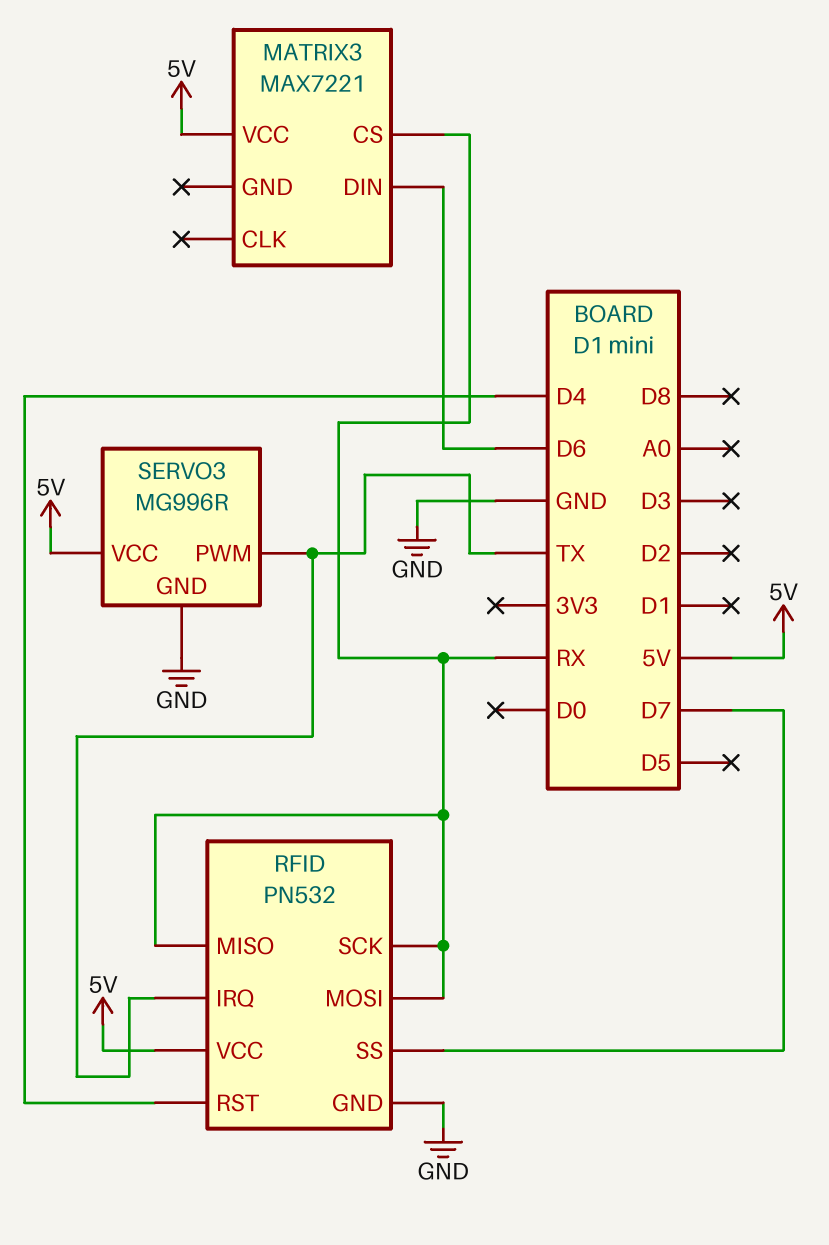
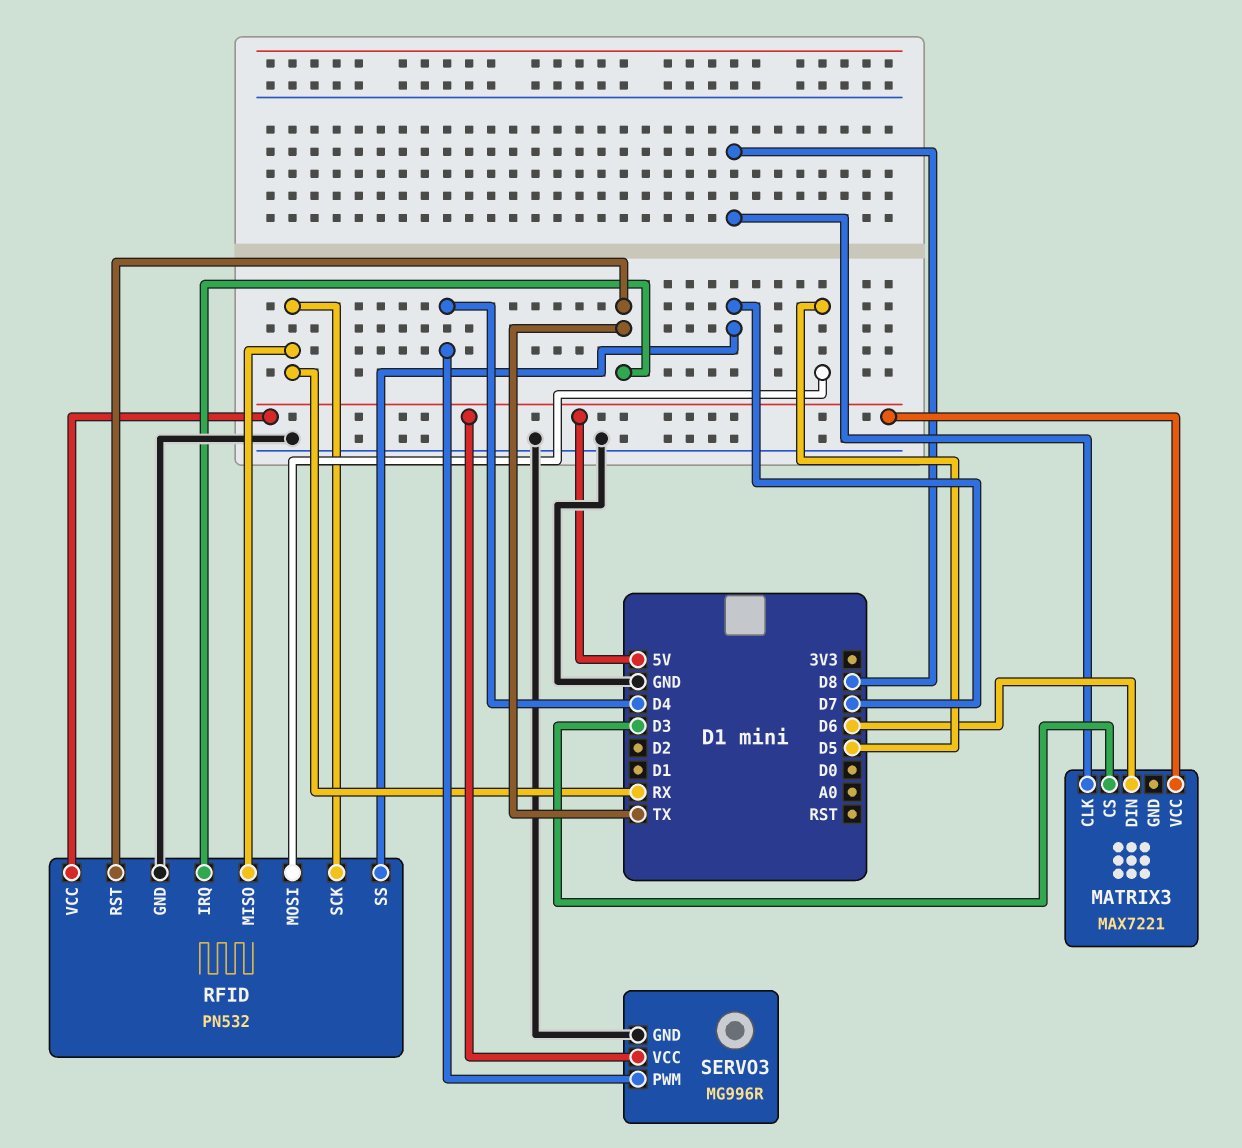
MATRIX3 pin CLK: none -> D8
MATRIX3 pin CS: RX -> D3
RFID pin MOSI: RX -> D5
RFID pin RST: D4 -> TX
SERVO3 pin PWM: TX -> D4

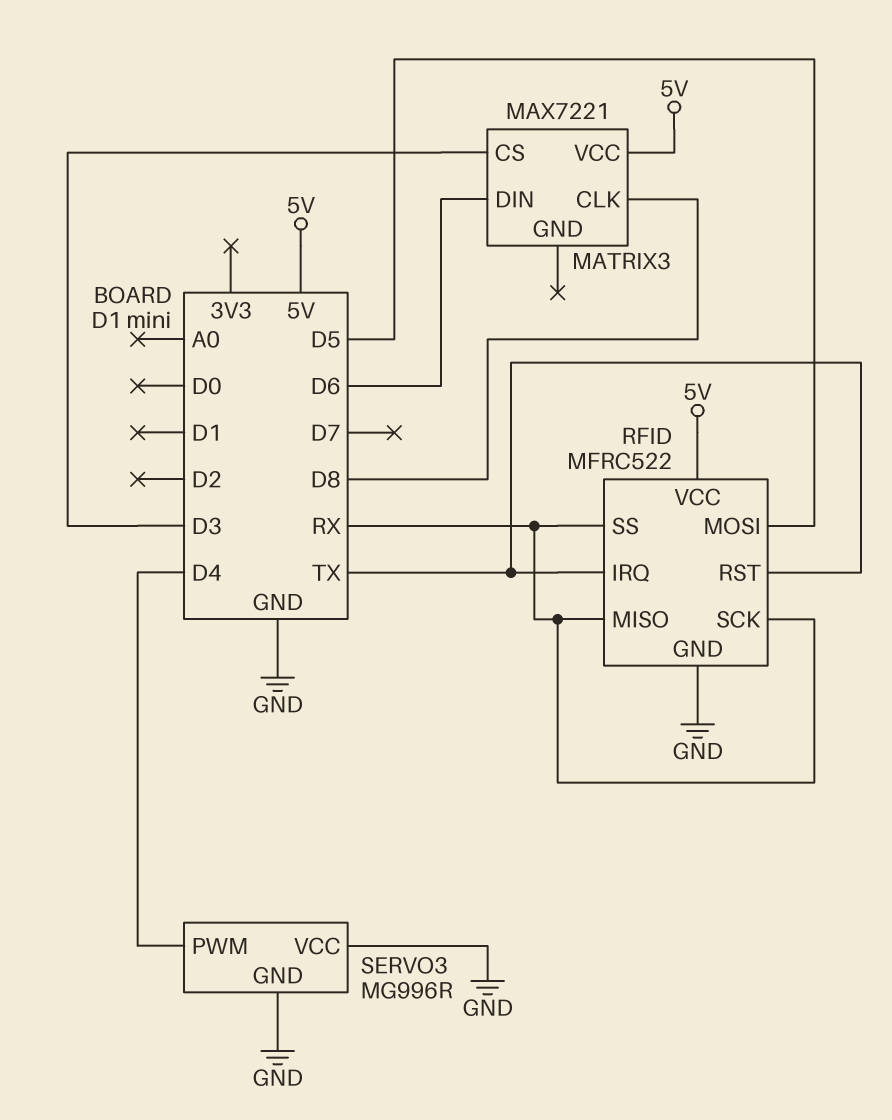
RFID: PN532 -> MFRC522
RFID pin SS: D7 -> RX
SERVO3 pin VCC: 5V -> GND

